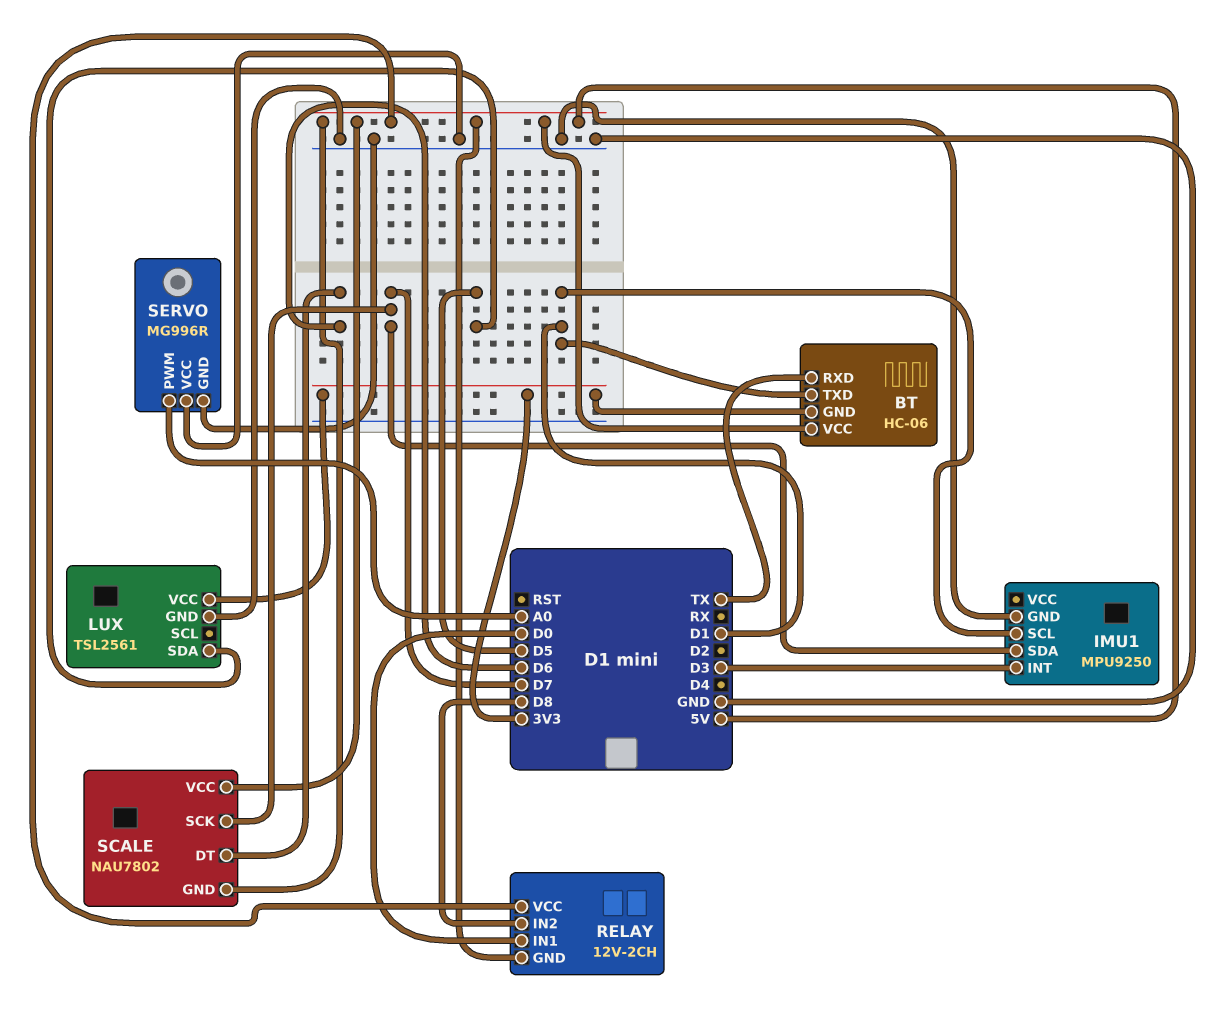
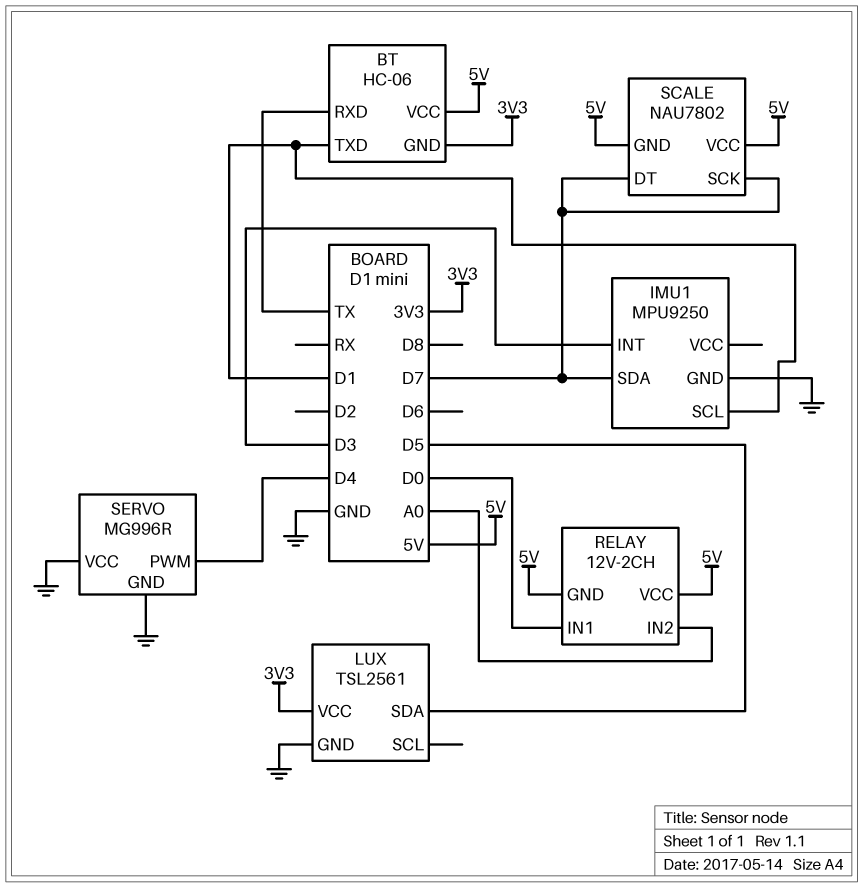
RELAY pin IN2: D8 -> A0
SCALE pin DT: D6 -> D7
SERVO pin PWM: A0 -> D4

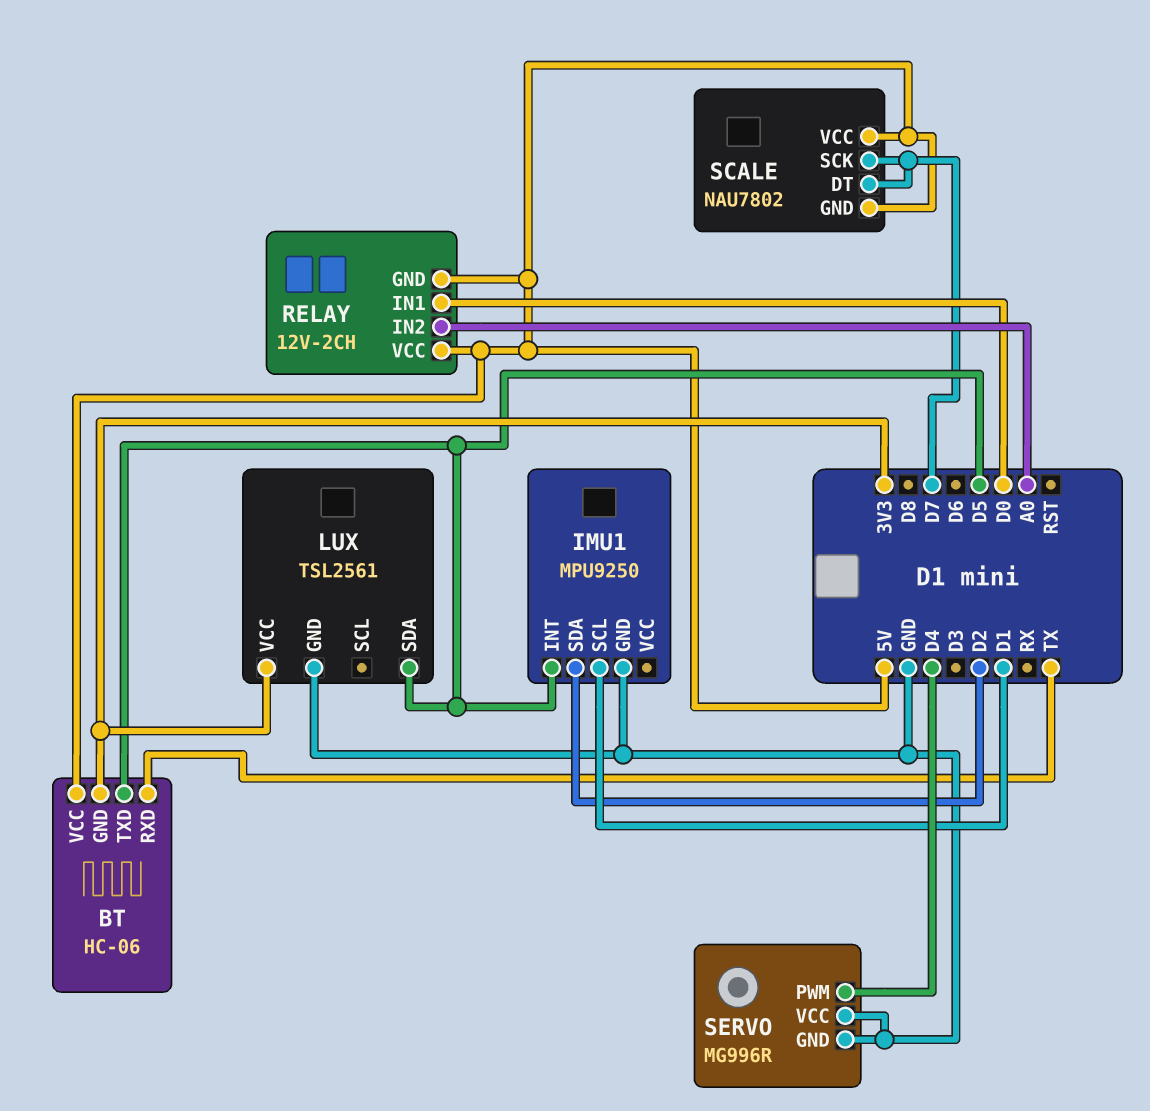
BT pin TXD: D1 -> D5
IMU1 pin INT: D3 -> D5
IMU1 pin SDA: D7 -> D2

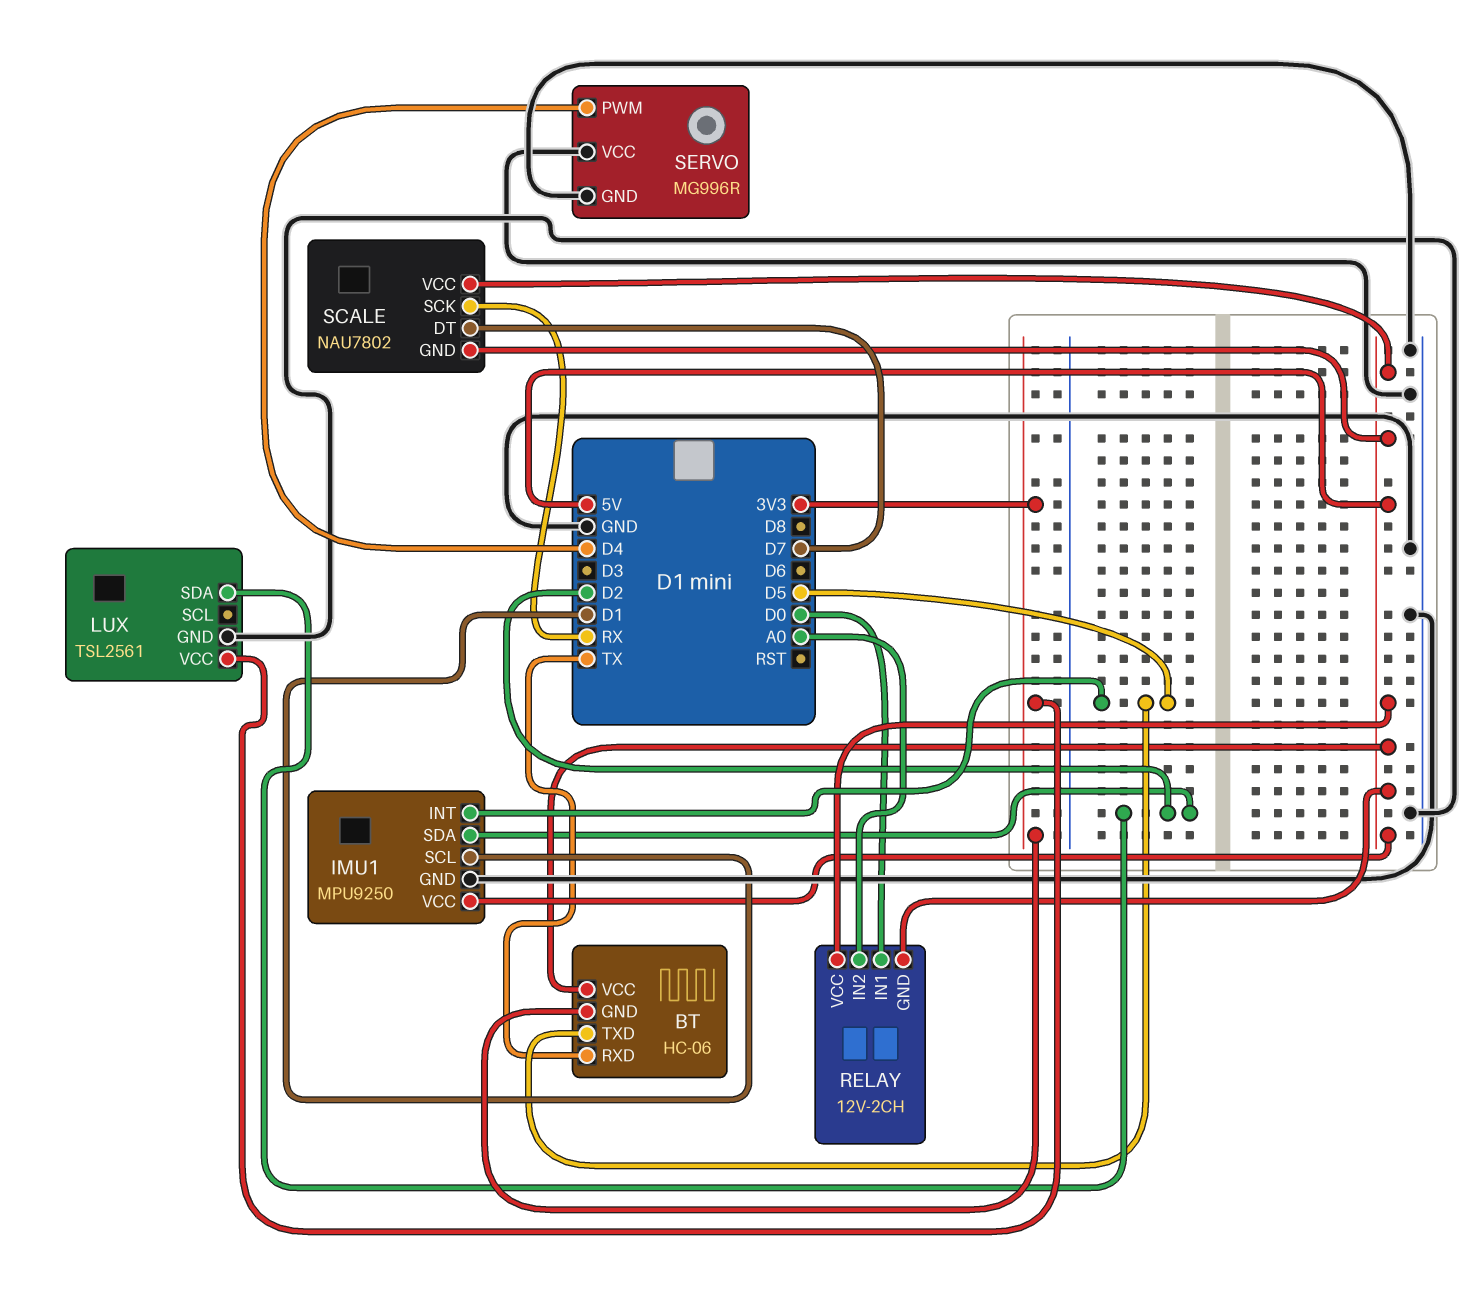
IMU1 pin VCC: none -> 5V
LUX pin SDA: D5 -> D2
SCALE pin SCK: D7 -> RX

